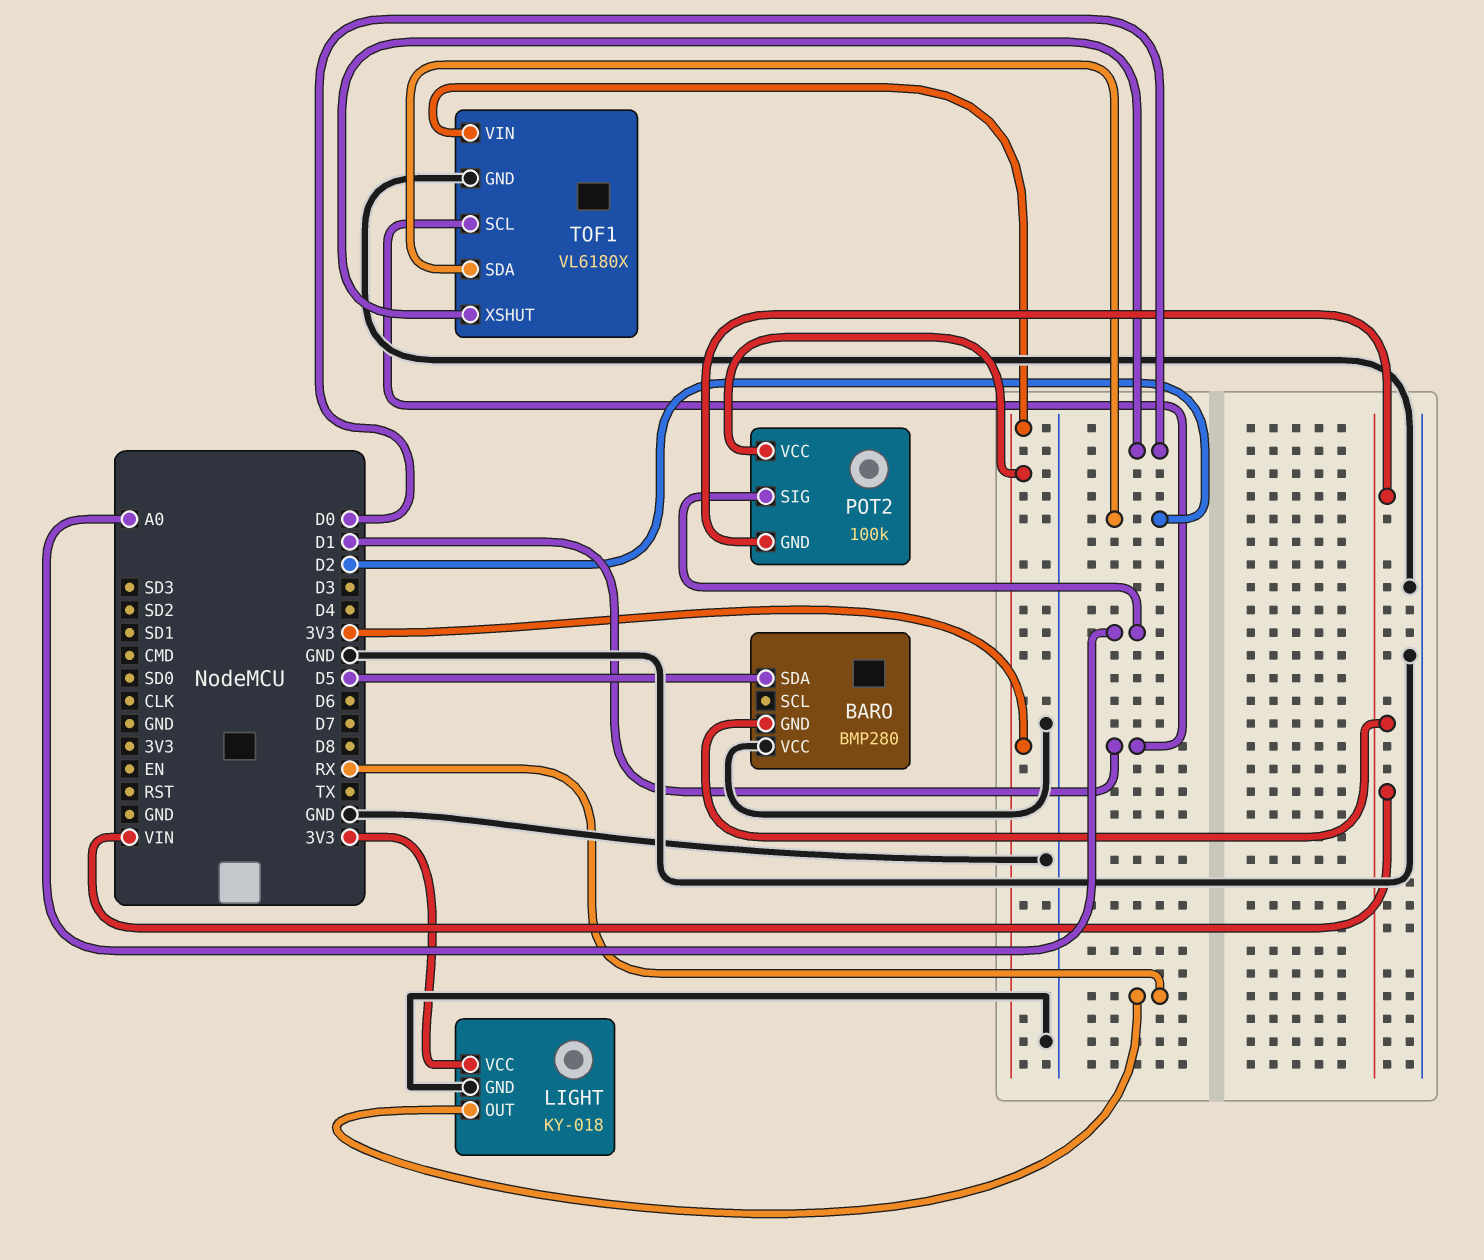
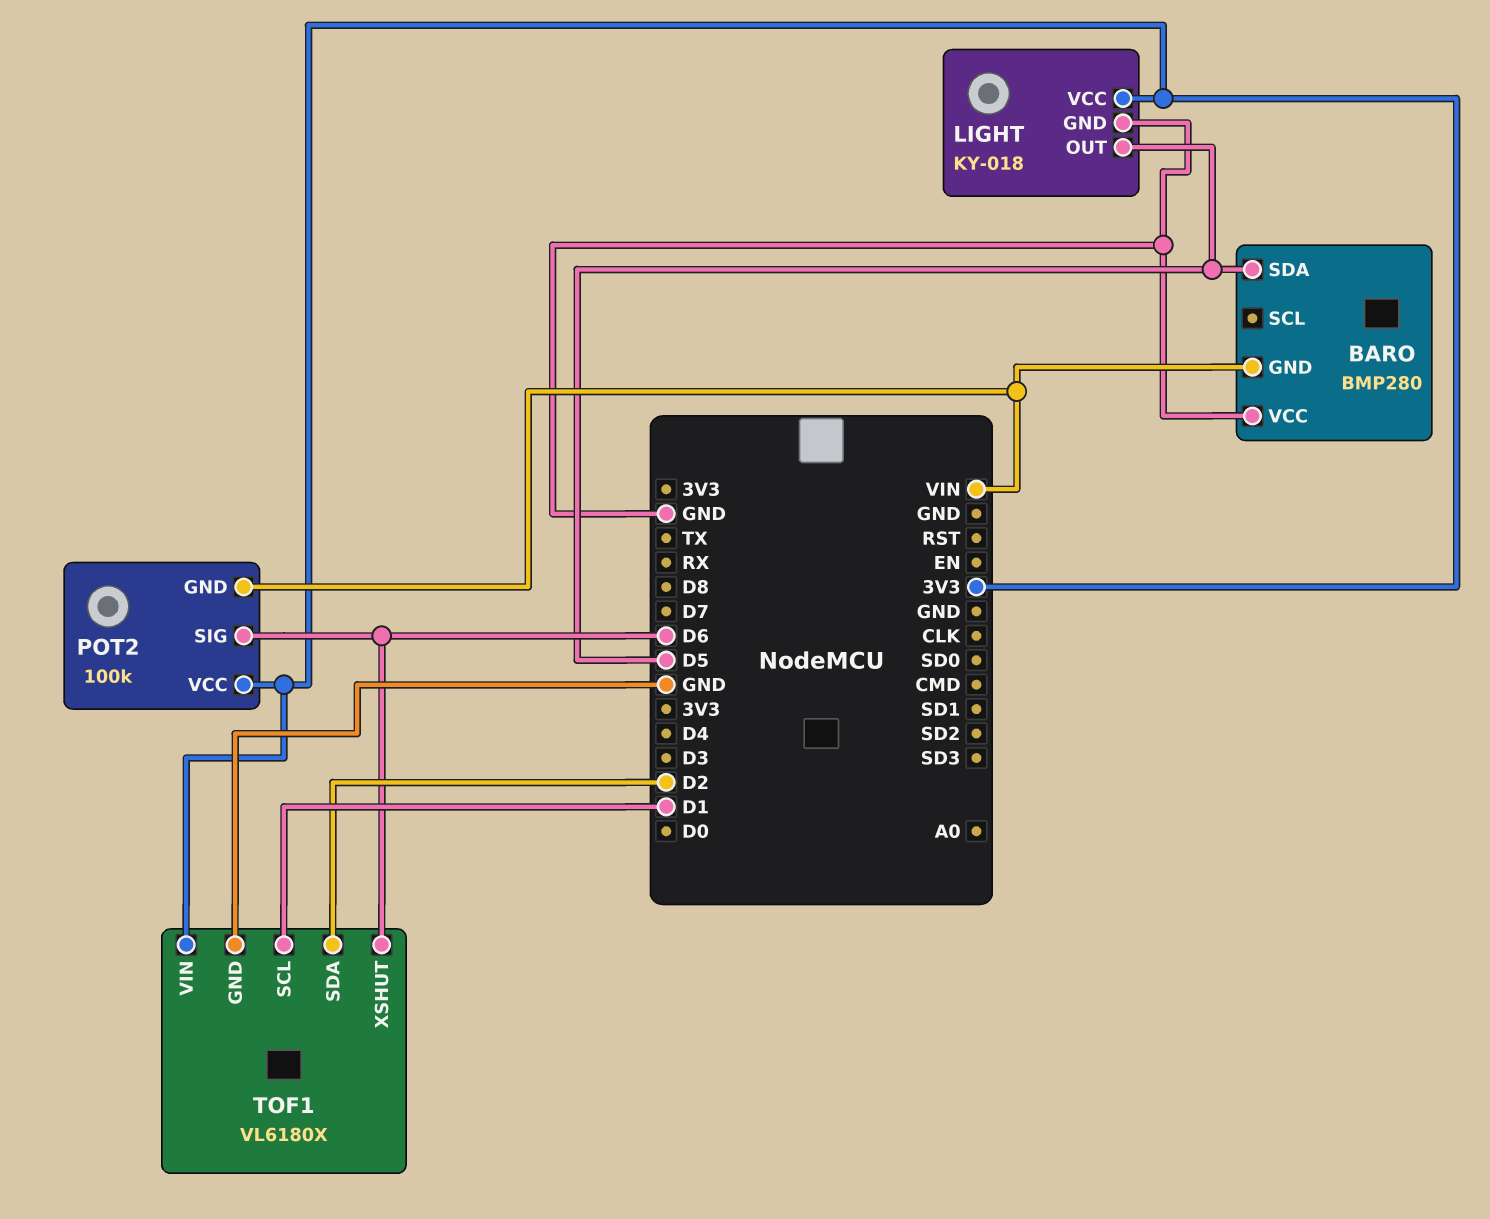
LIGHT pin OUT: RX -> D5
POT2 pin SIG: A0 -> D6
TOF1 pin XSHUT: D0 -> D6

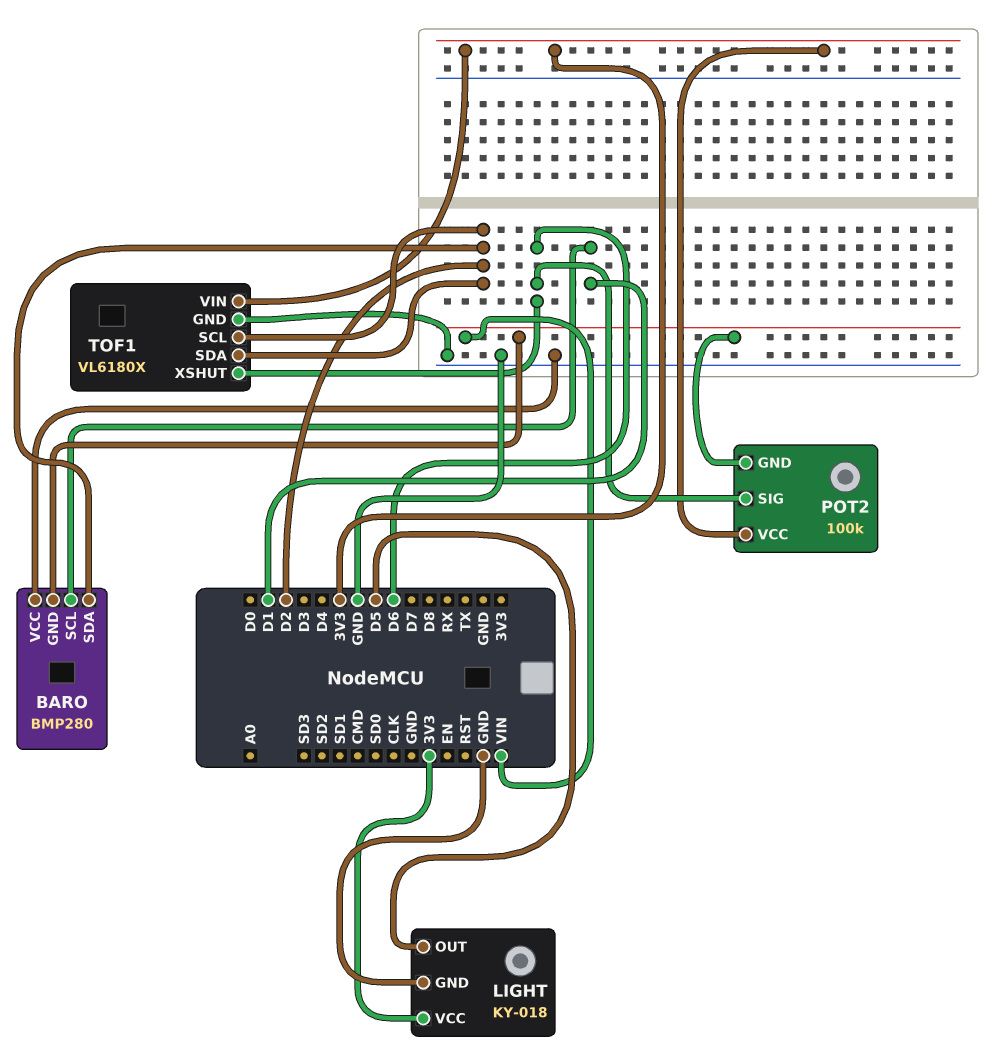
BARO pin SCL: none -> D1
BARO pin SDA: D5 -> D2
TOF1 pin SCL: D1 -> D2

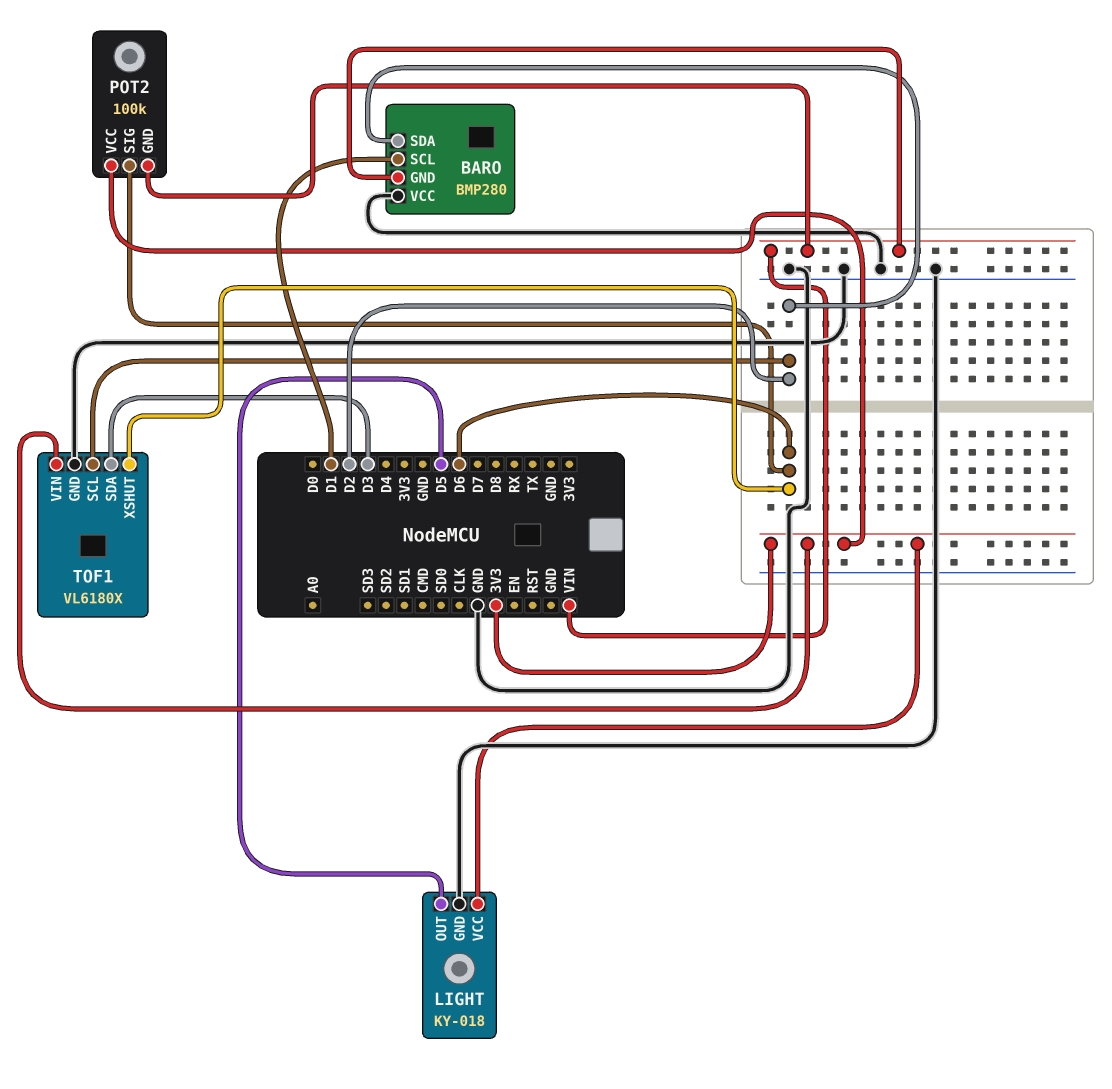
TOF1 pin SDA: D2 -> D3

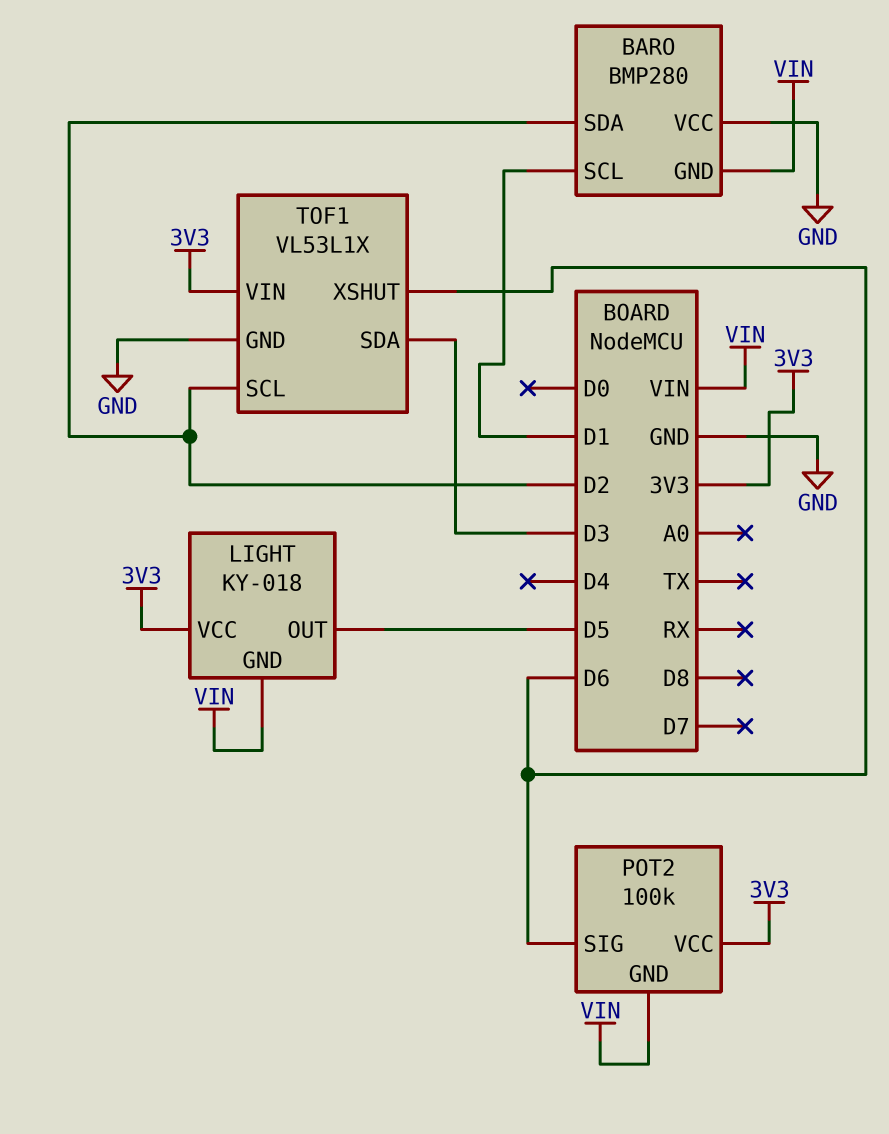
LIGHT pin GND: GND -> VIN
TOF1: VL6180X -> VL53L1X

